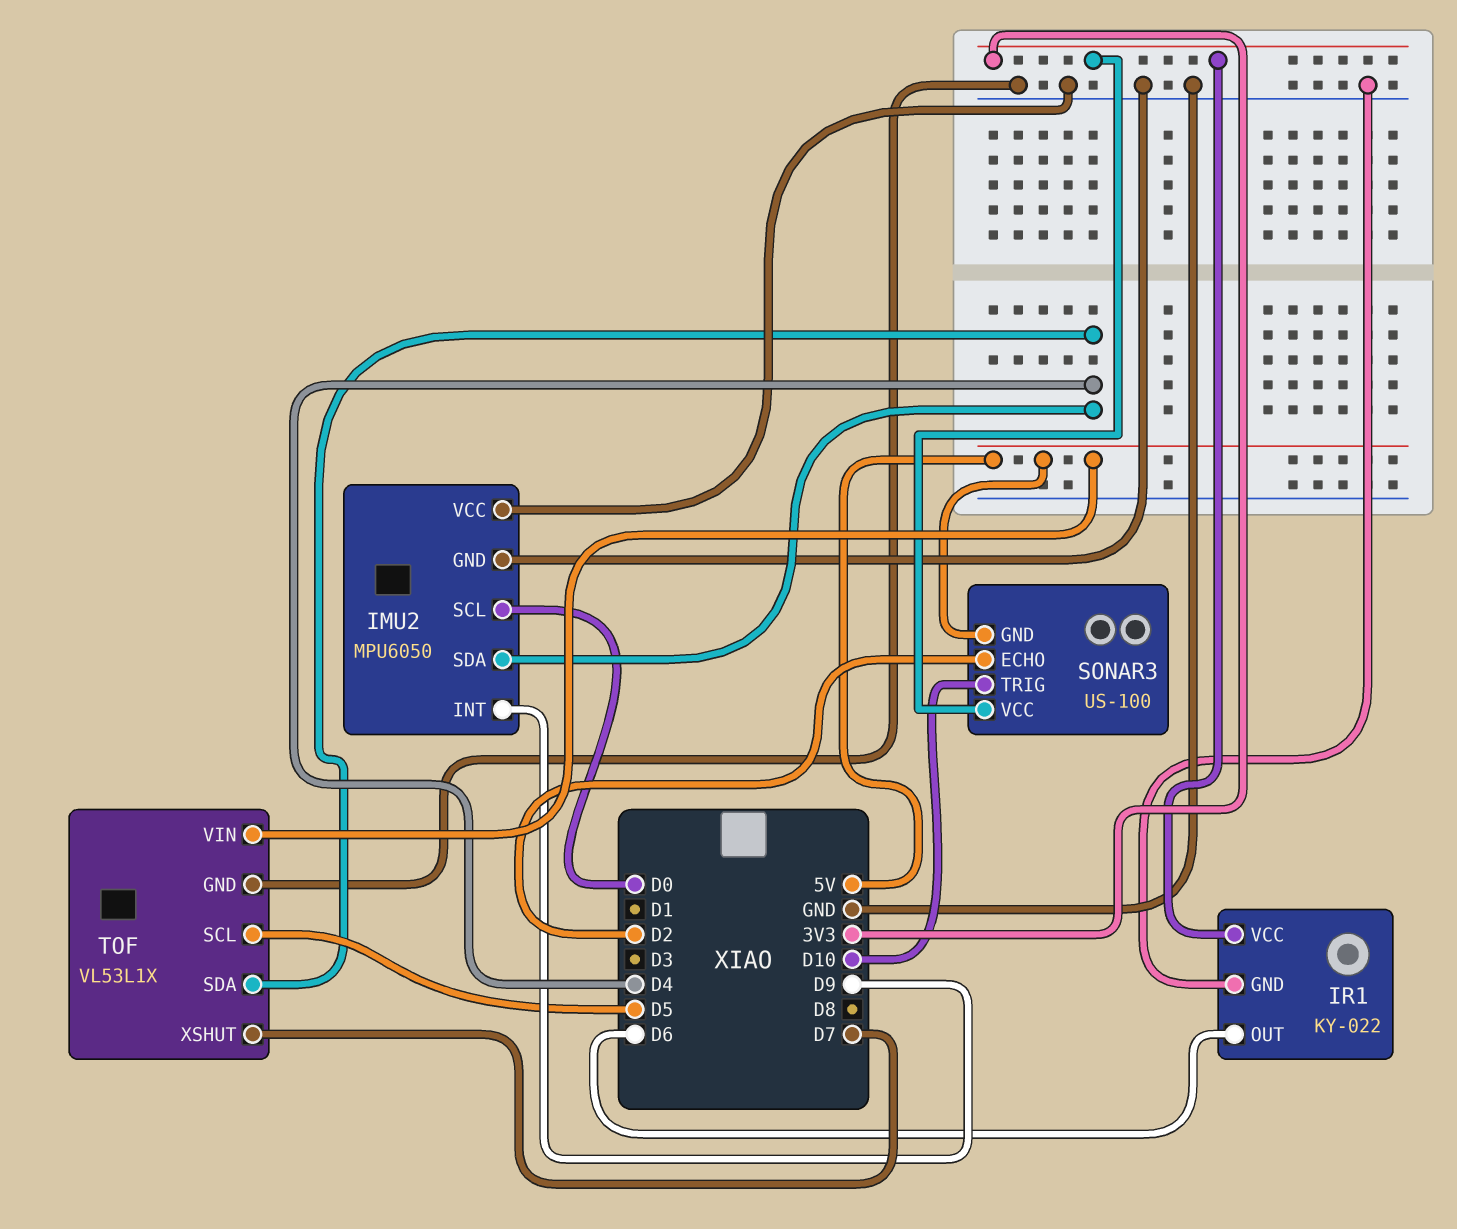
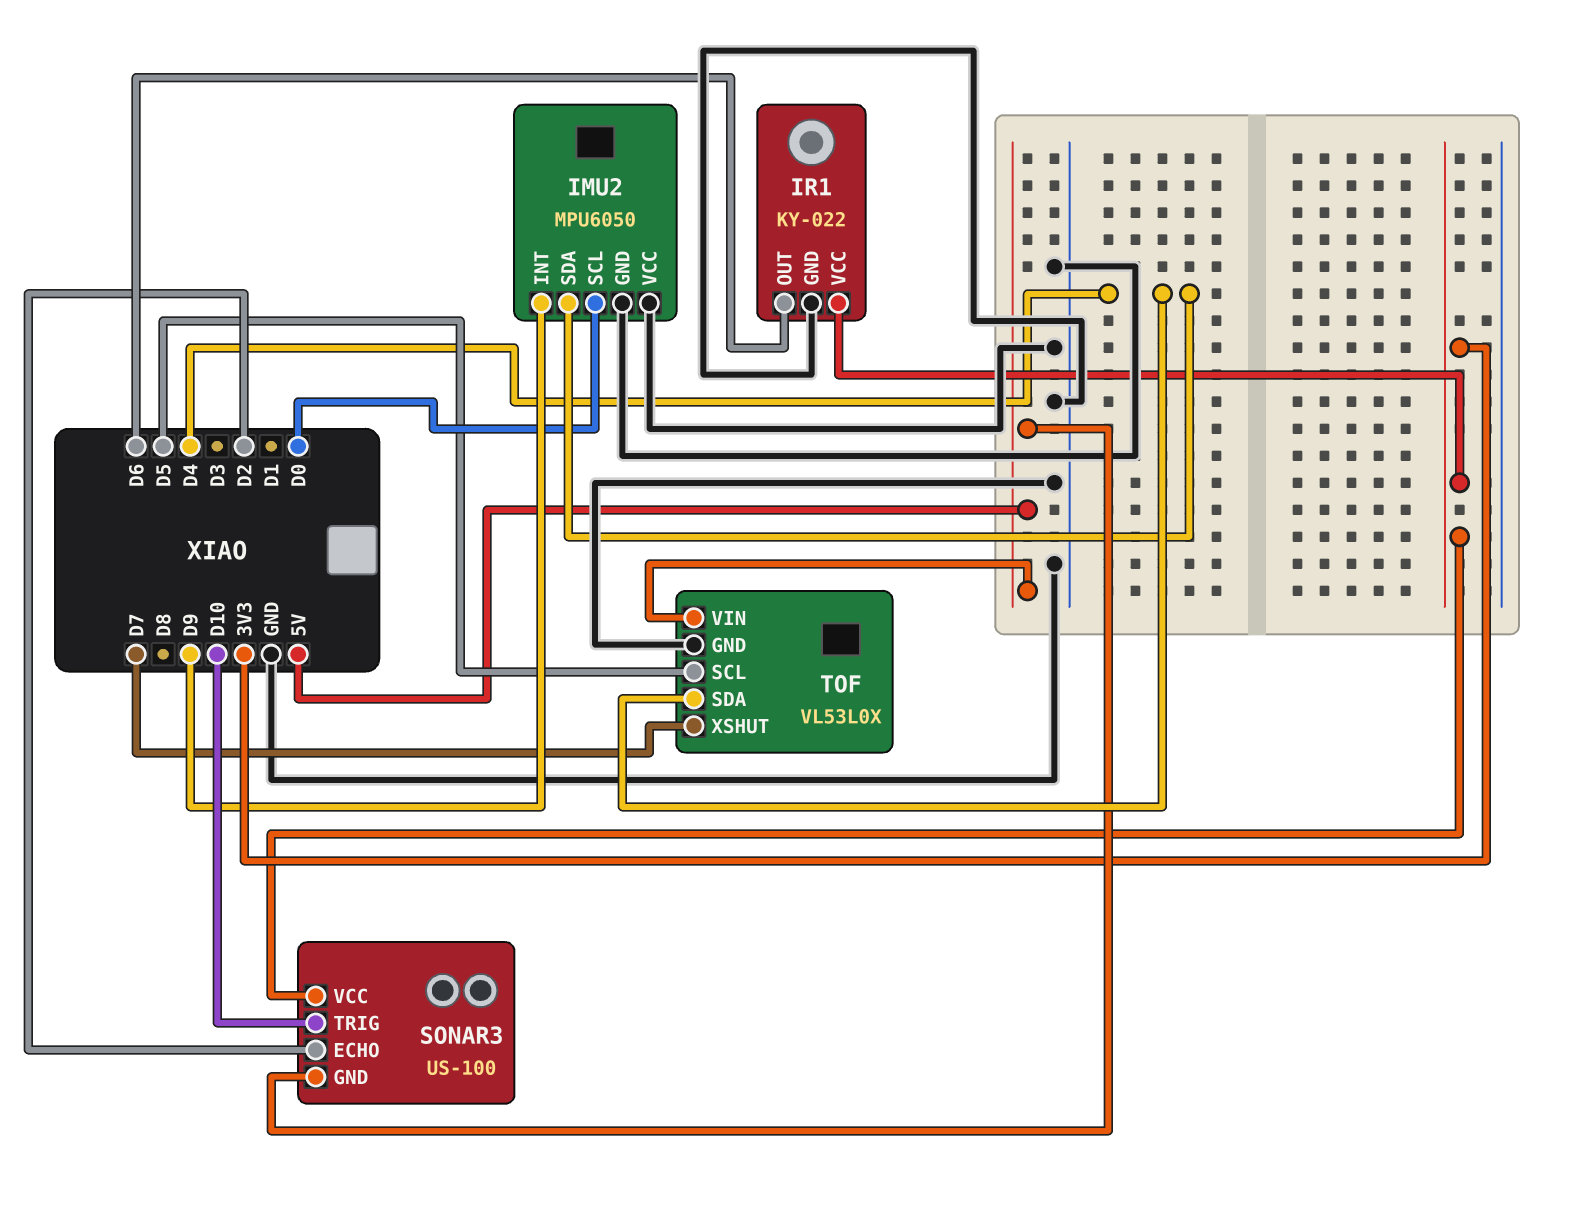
TOF: VL53L1X -> VL53L0X

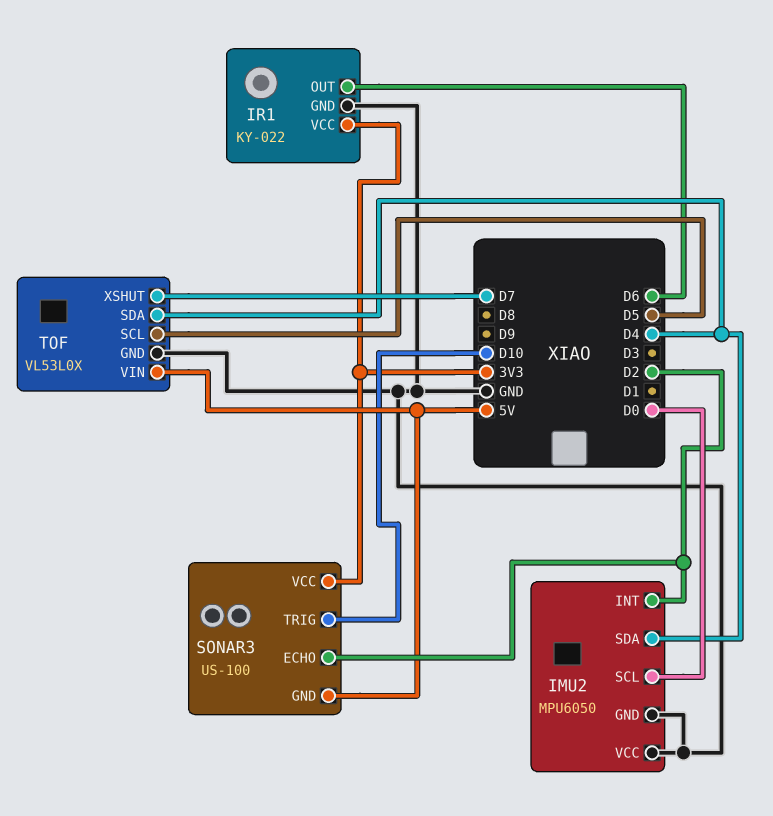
IMU2 pin INT: D9 -> D2

